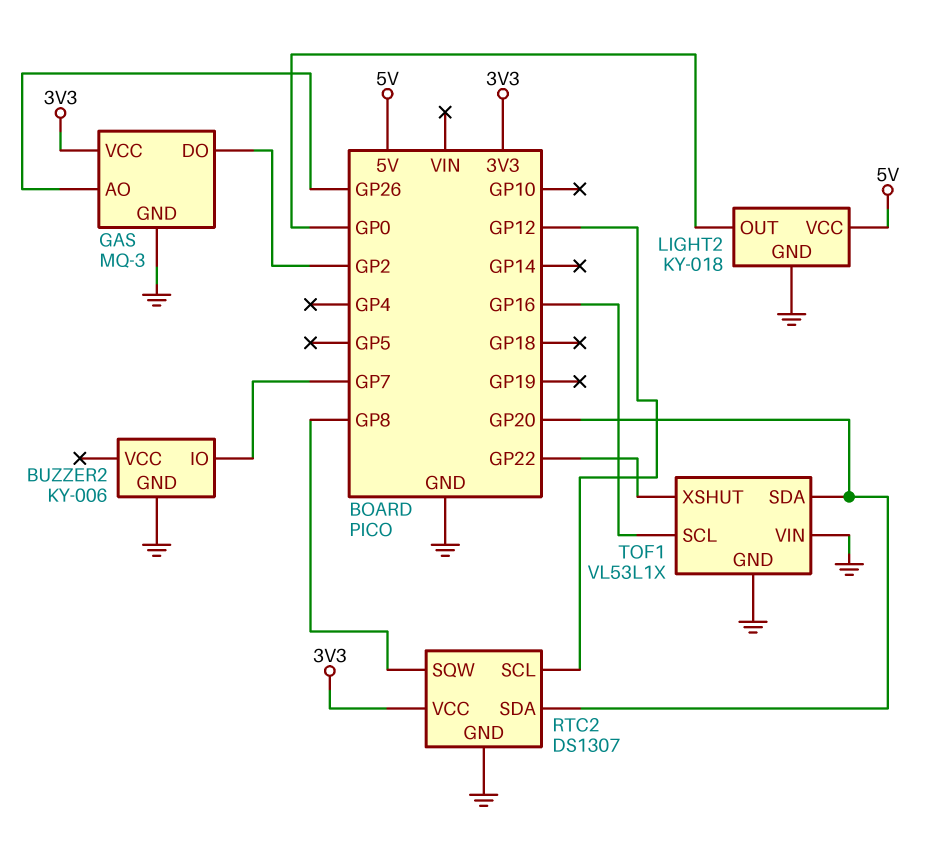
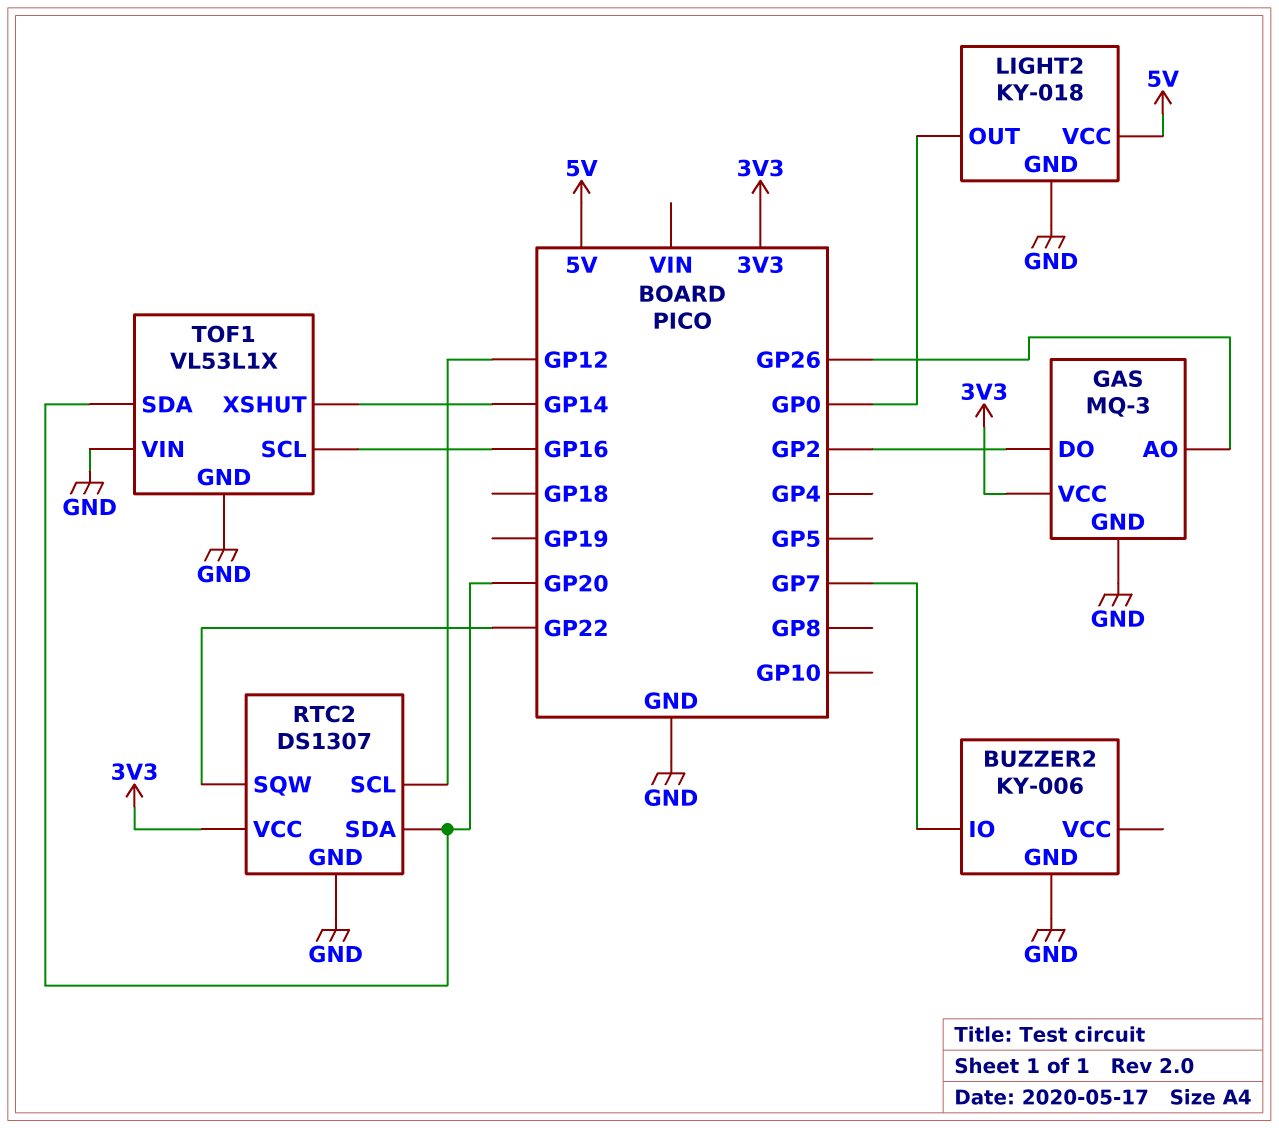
RTC2 pin SQW: GP8 -> GP22
TOF1 pin XSHUT: GP22 -> GP14

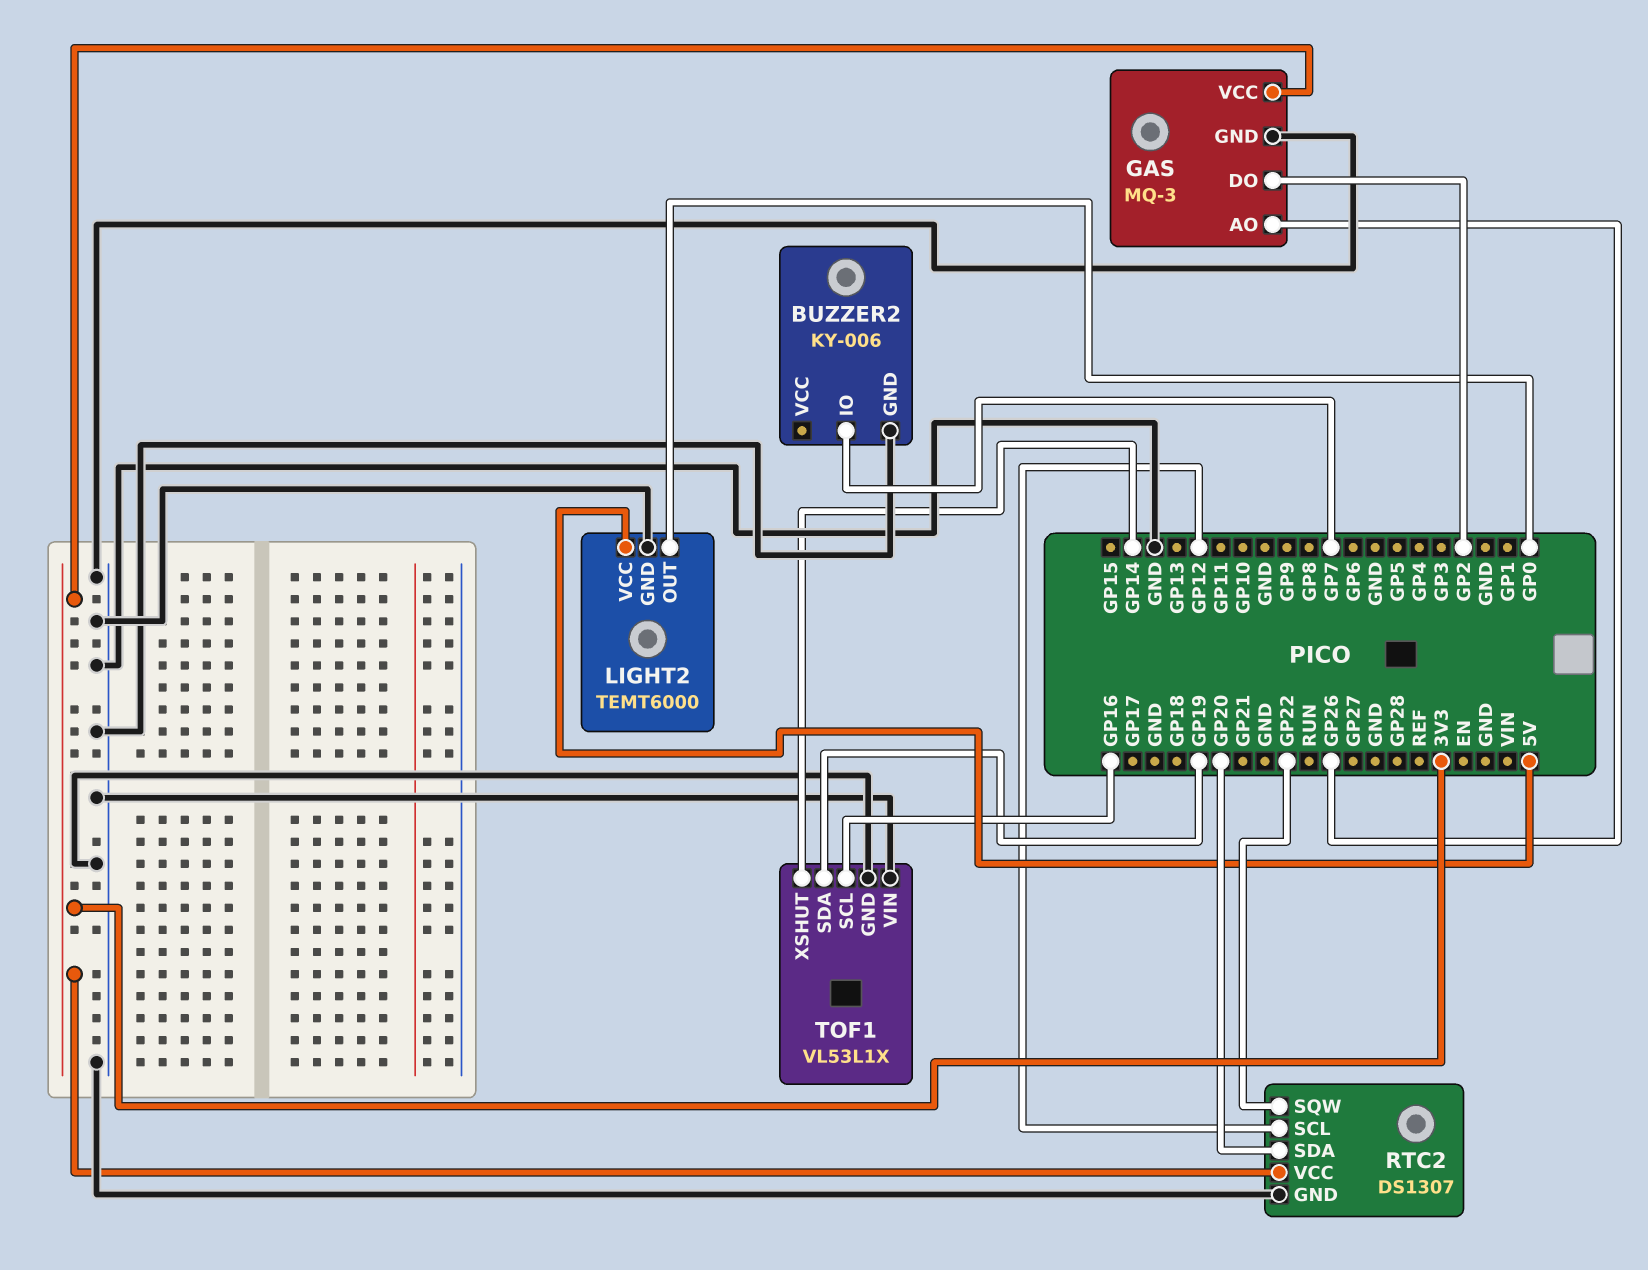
LIGHT2: KY-018 -> TEMT6000
TOF1 pin SDA: GP20 -> GP19

